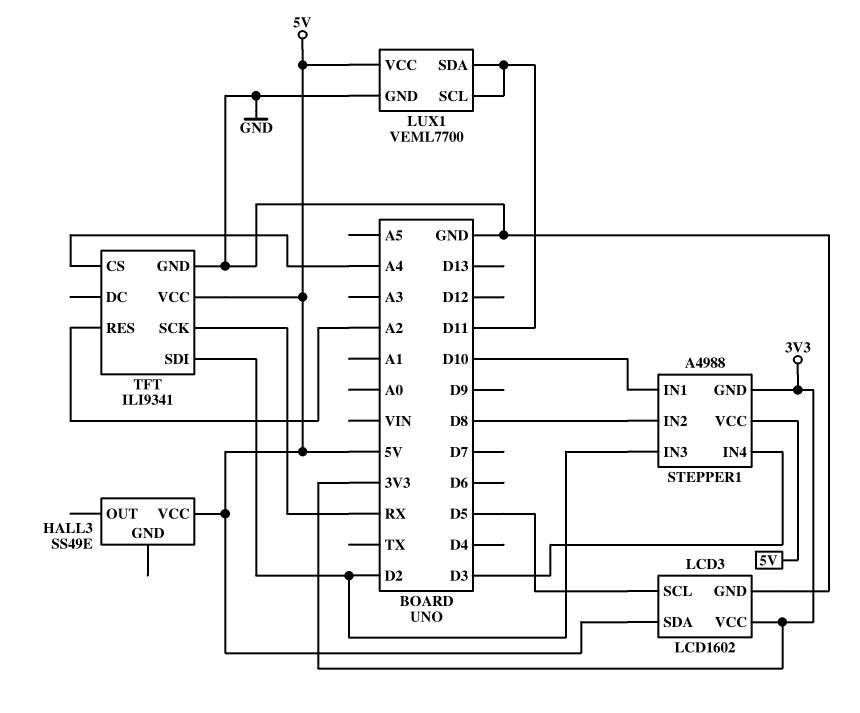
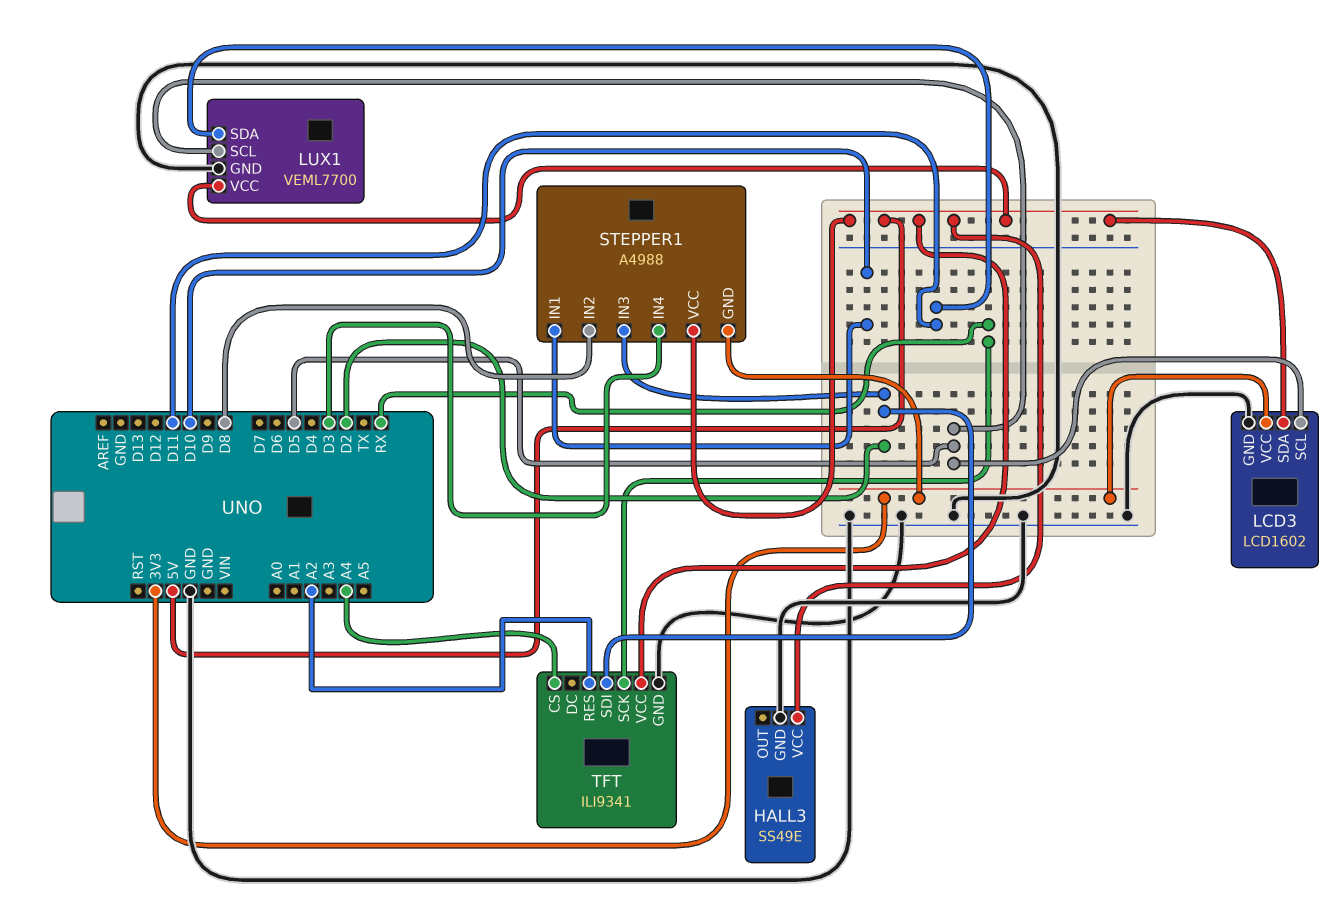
HALL3 pin GND: none -> GND
LUX1 pin SCL: D11 -> D5

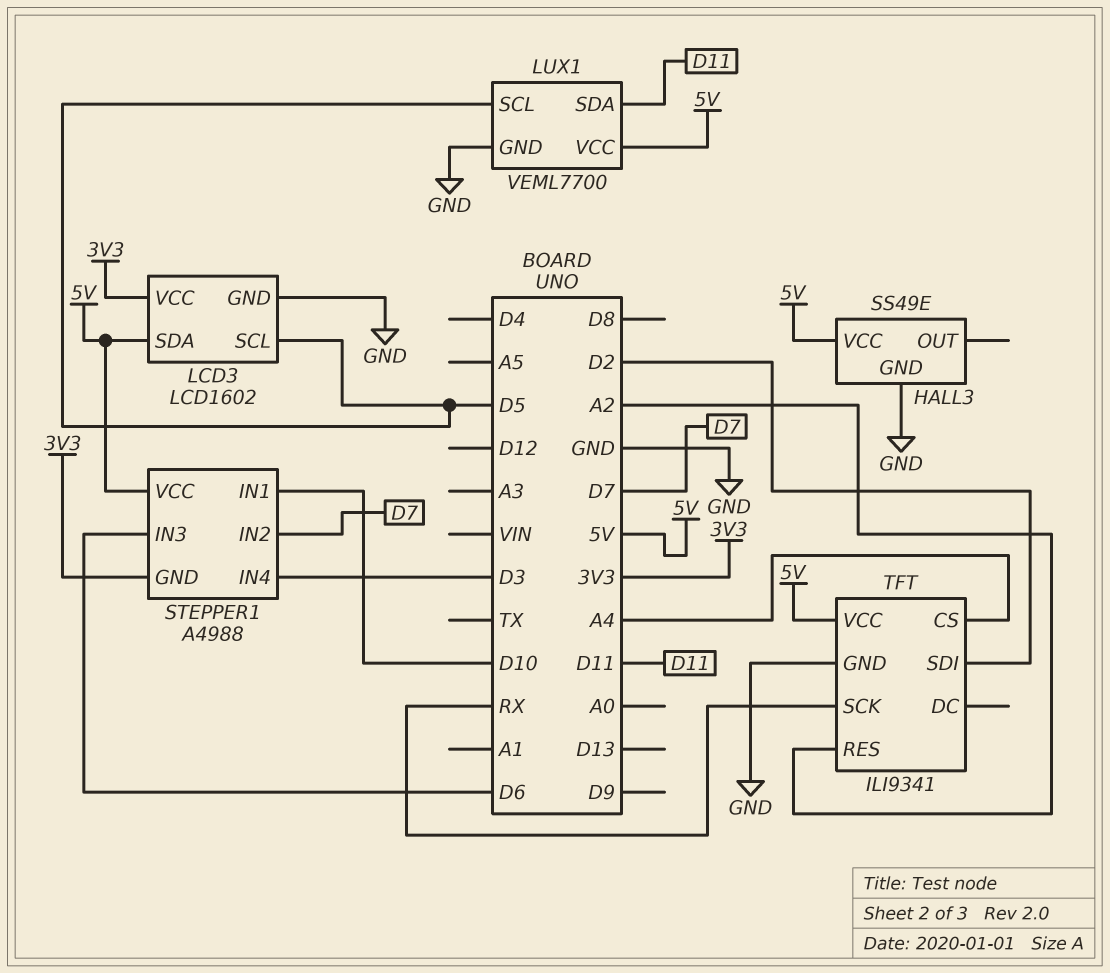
STEPPER1 pin IN2: D8 -> D7
STEPPER1 pin IN3: D2 -> D6

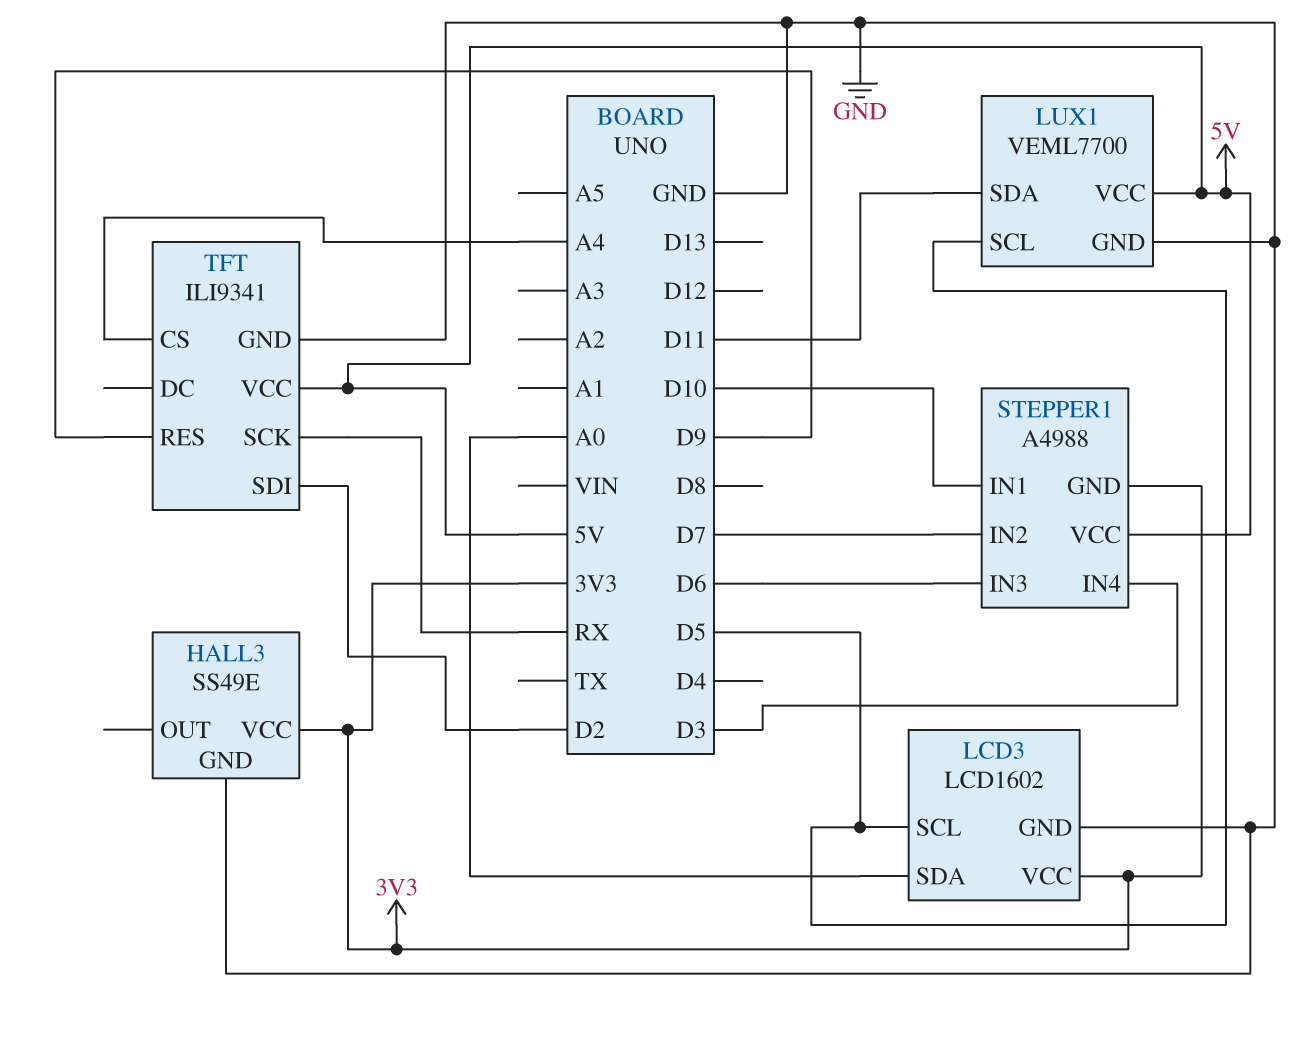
HALL3 pin VCC: 5V -> 3V3
LCD3 pin SDA: 5V -> A0
TFT pin RES: A2 -> D9

